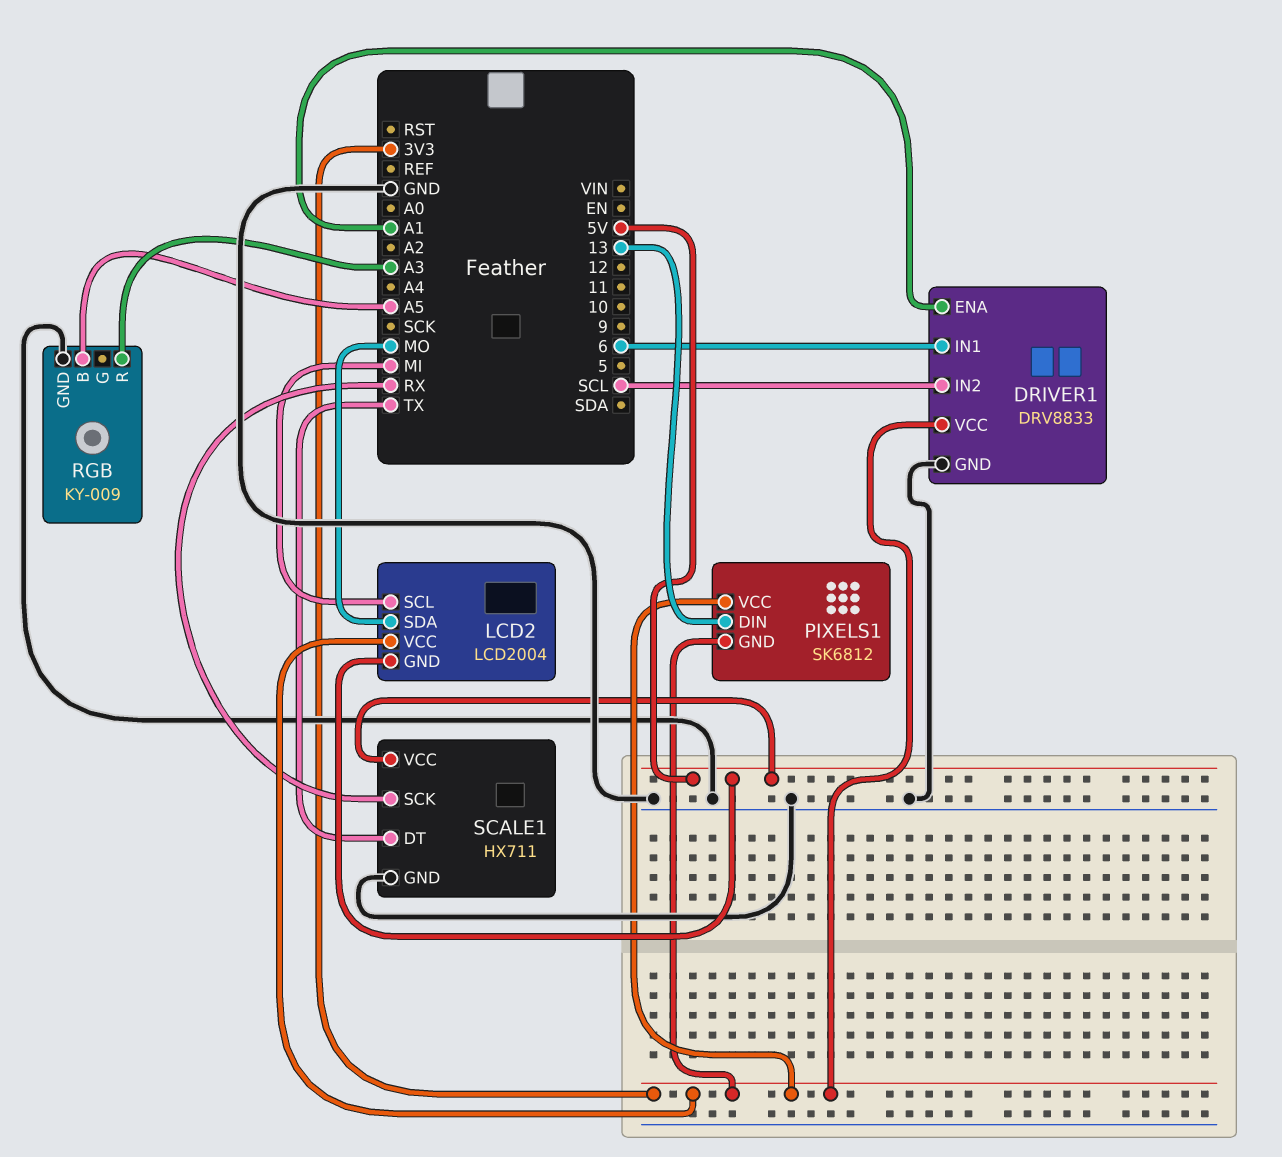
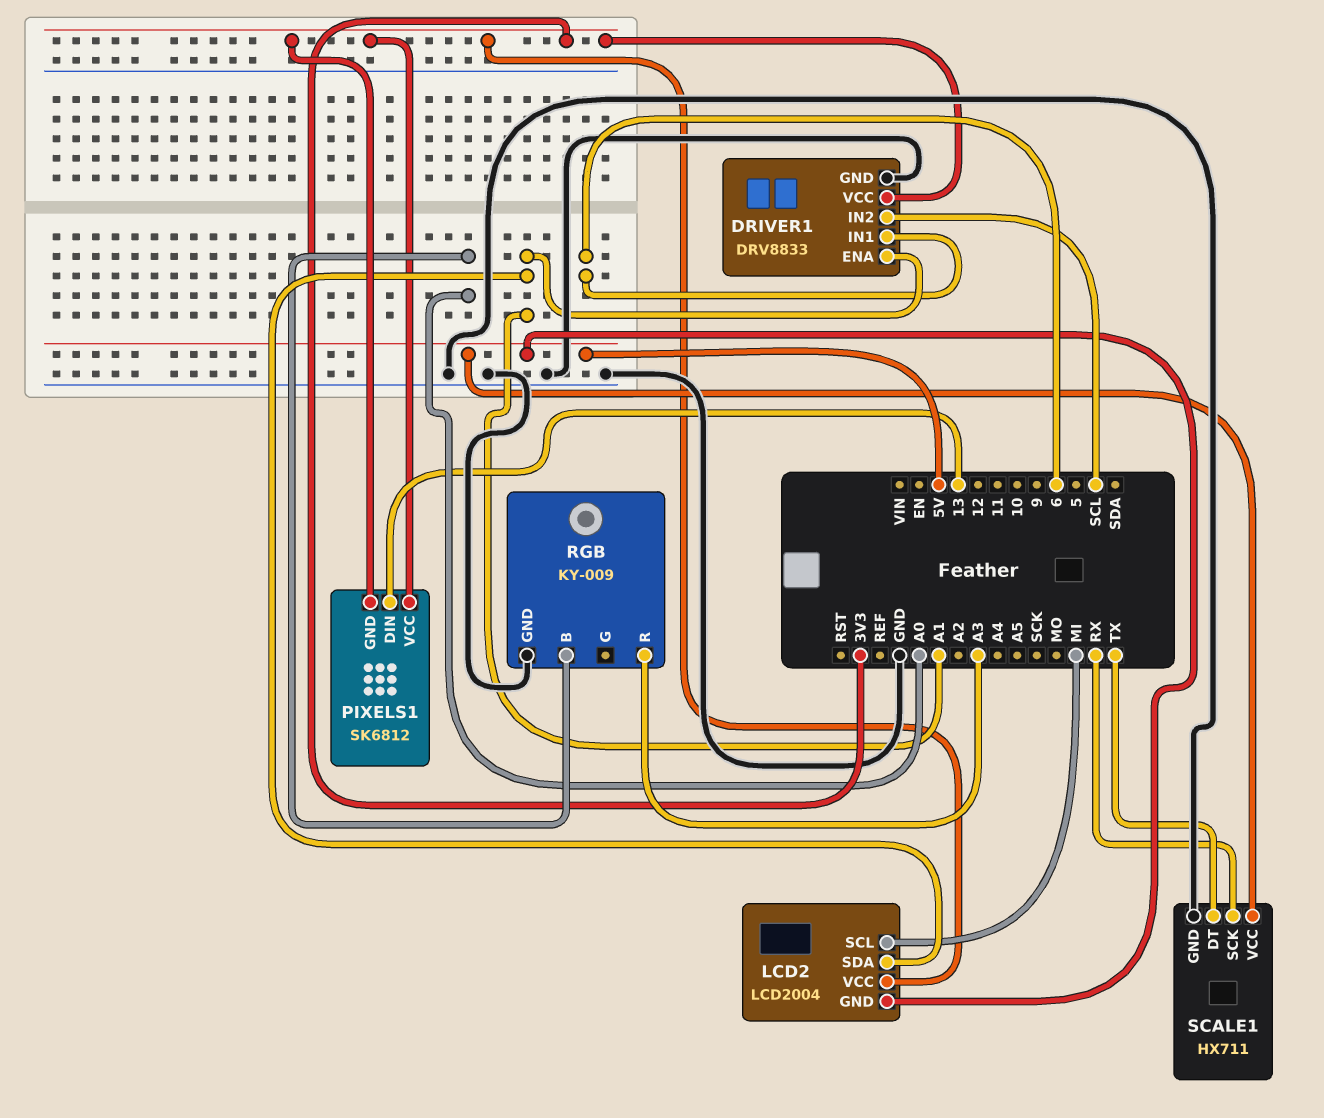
LCD2 pin SDA: MO -> A1
RGB pin B: A5 -> A0

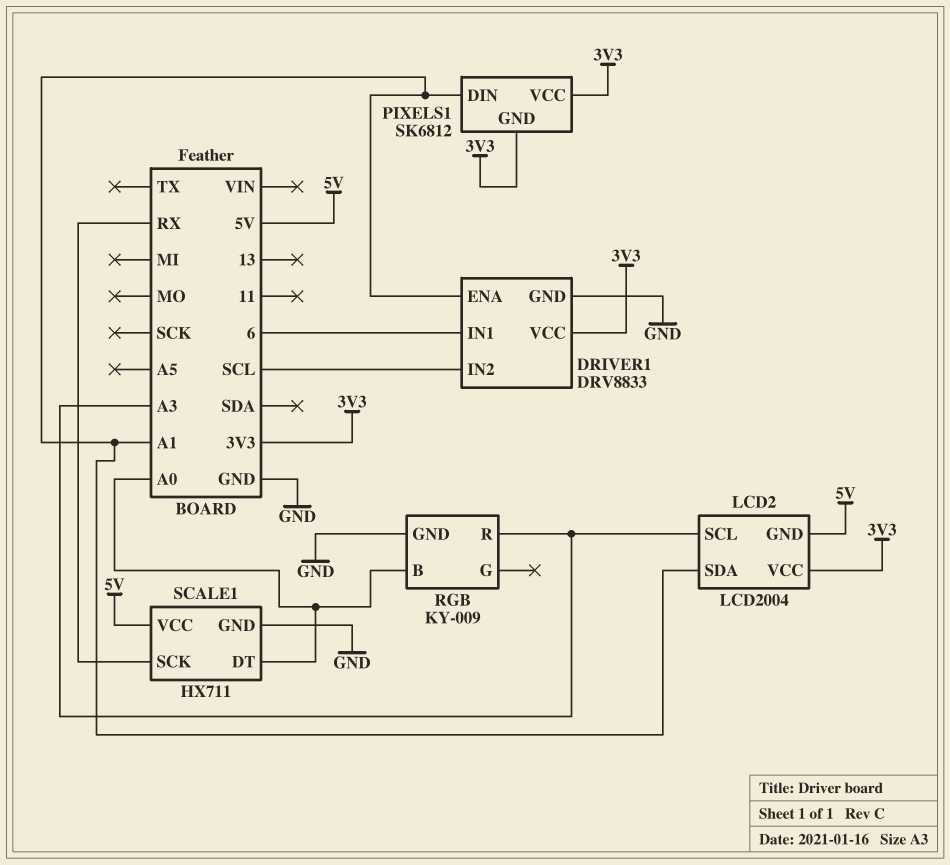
LCD2 pin SCL: MI -> A3
PIXELS1 pin DIN: 13 -> A1
SCALE1 pin DT: TX -> A0

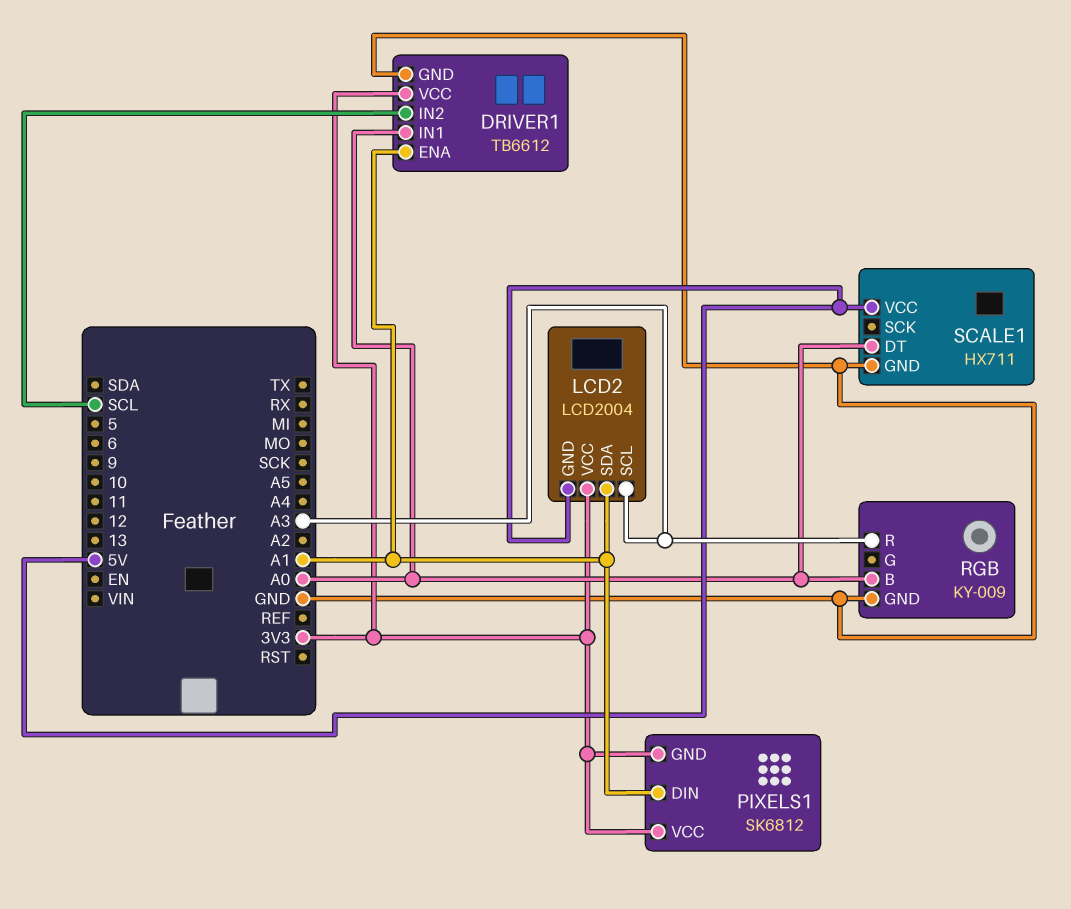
DRIVER1: DRV8833 -> TB6612
DRIVER1 pin IN1: 6 -> A0
SCALE1 pin SCK: RX -> none

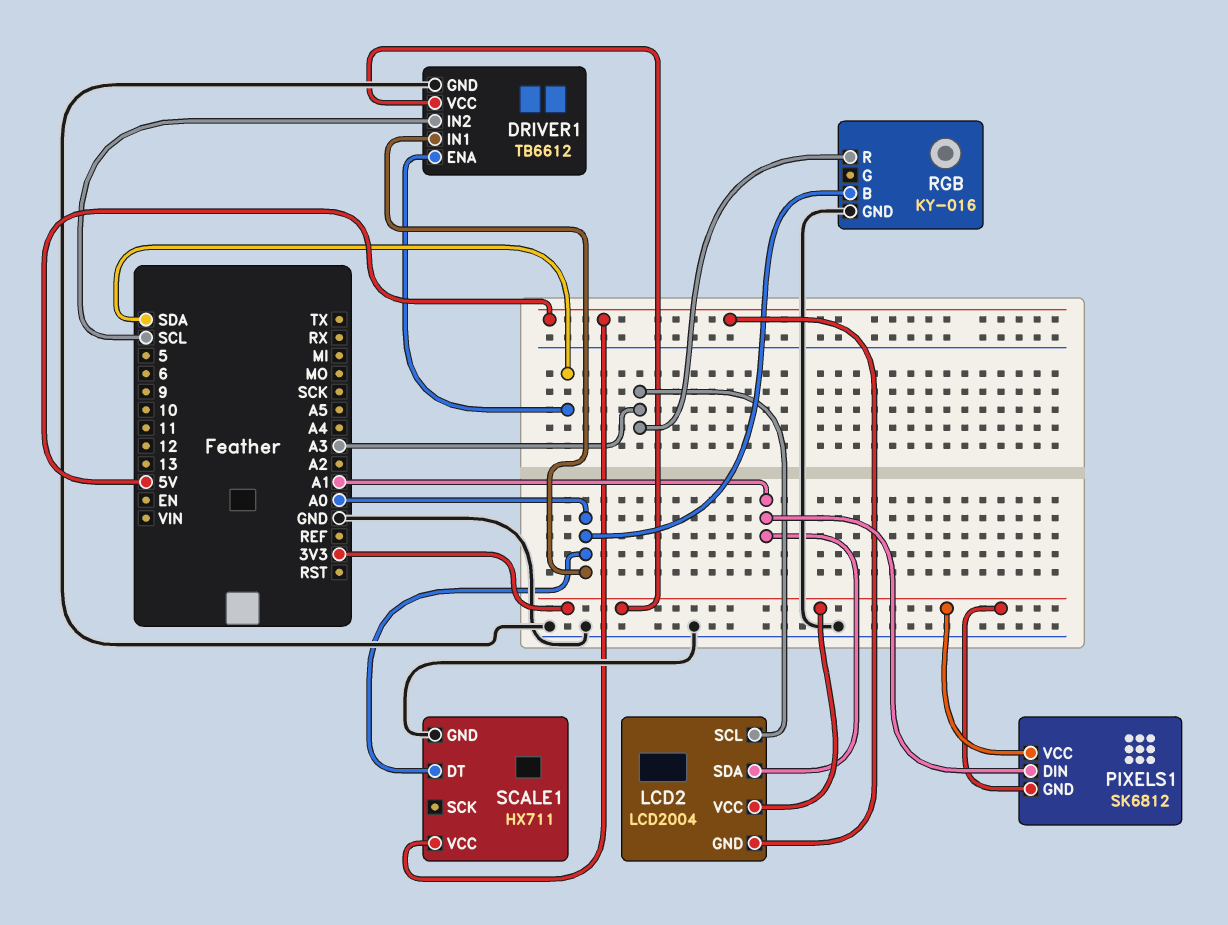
DRIVER1 pin ENA: A1 -> SDA
RGB: KY-009 -> KY-016

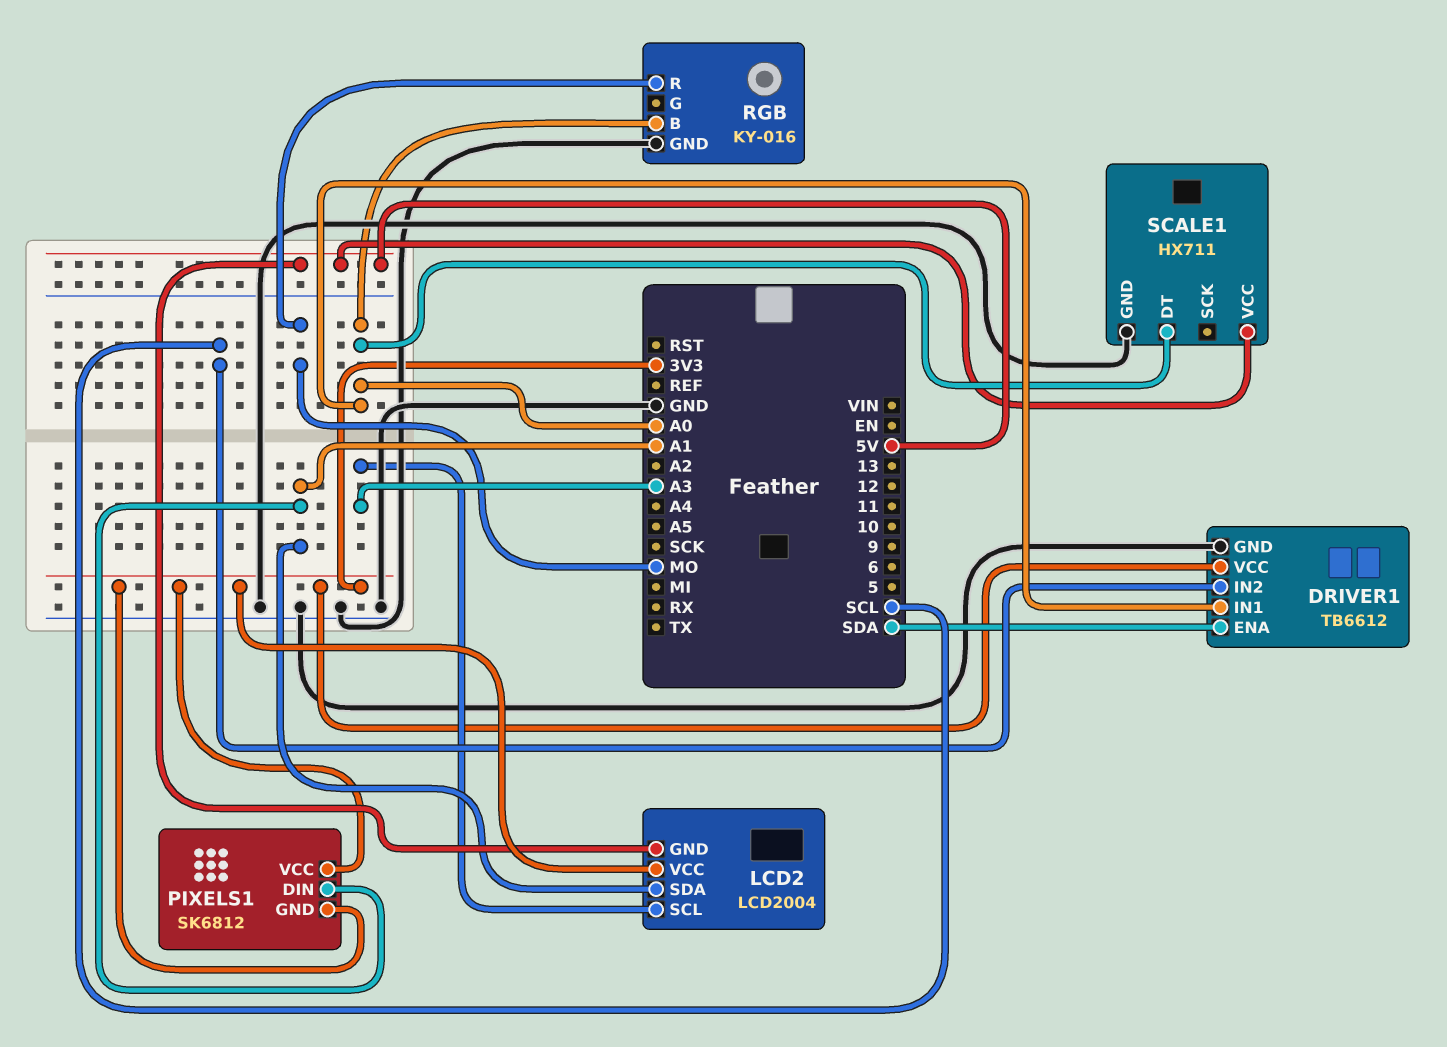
RGB pin R: A3 -> MO

